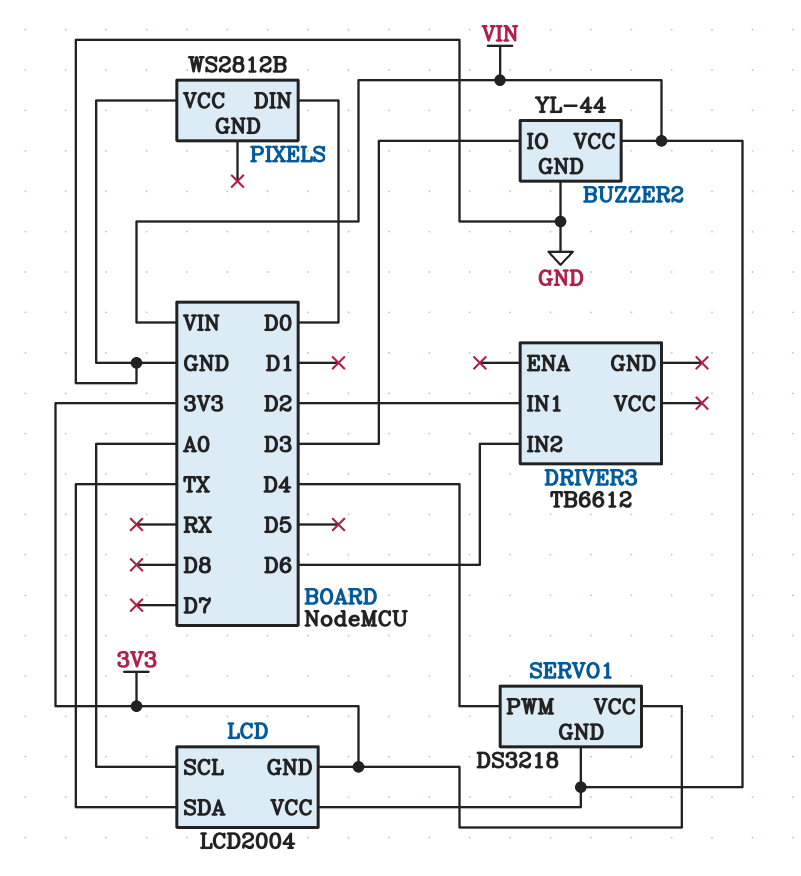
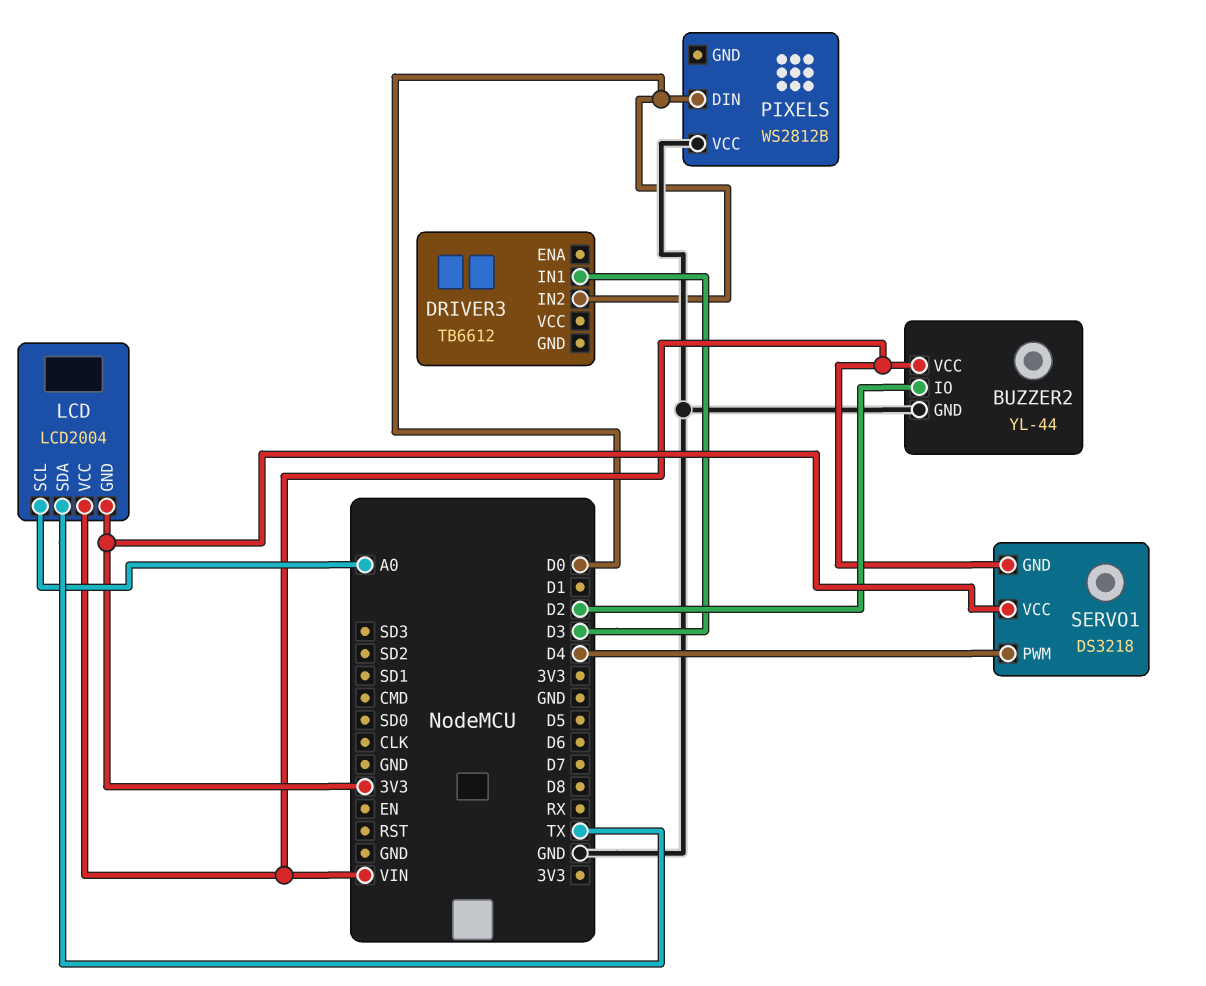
BUZZER2 pin IO: D3 -> D2
DRIVER3 pin IN1: D2 -> D3
DRIVER3 pin IN2: D6 -> D0

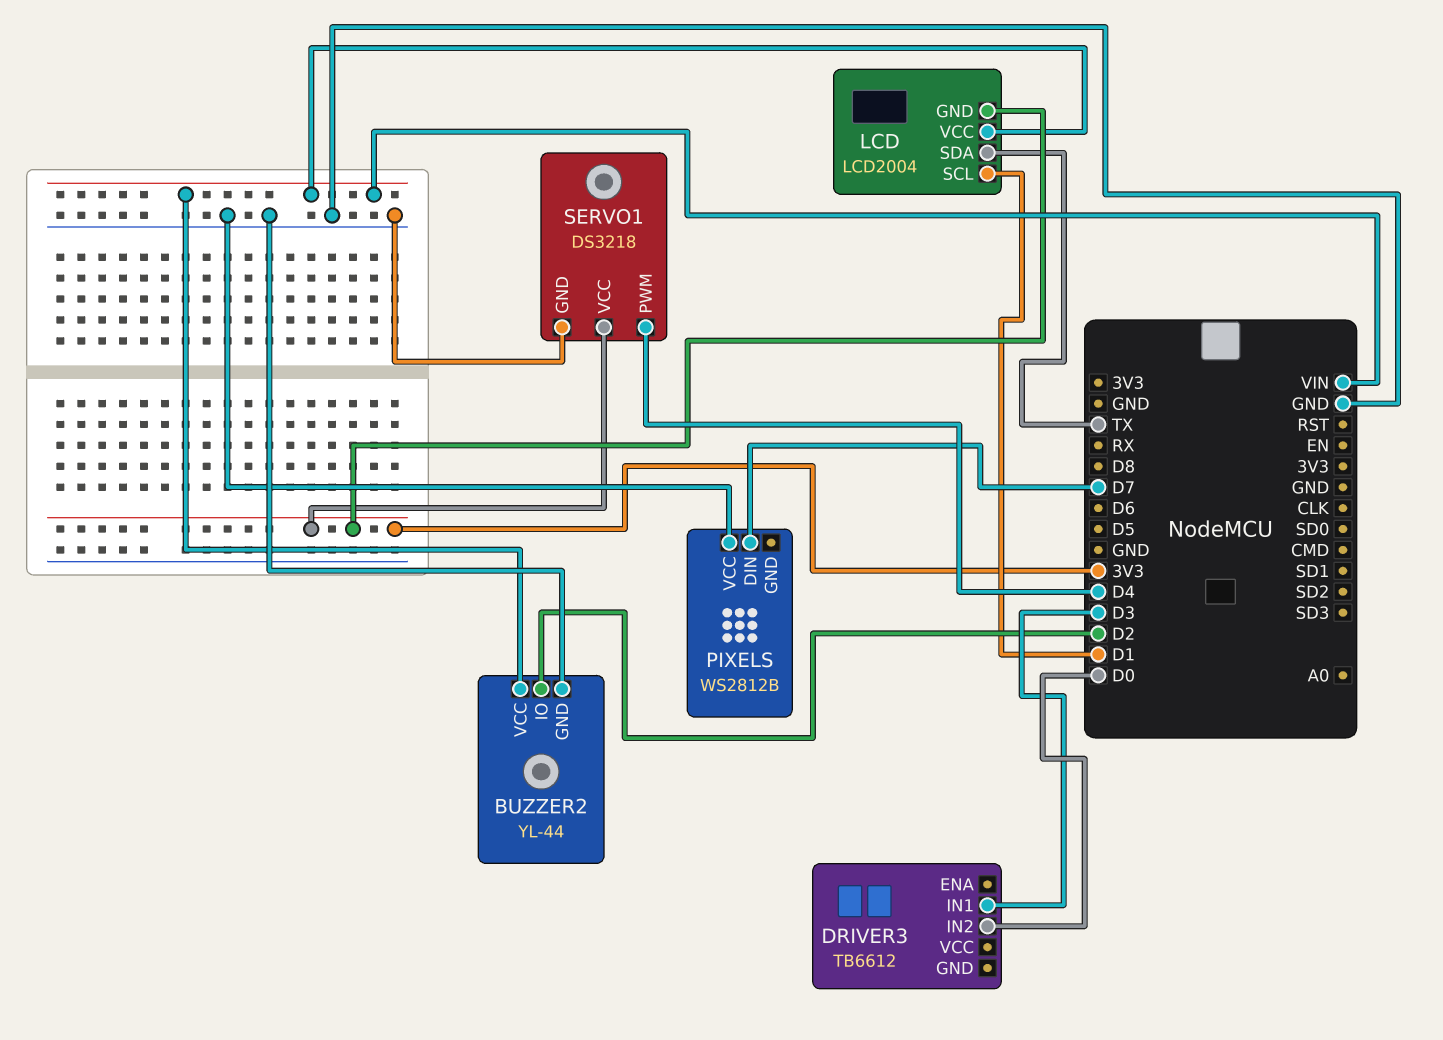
LCD pin SCL: A0 -> D1
PIXELS pin DIN: D0 -> D7
SERVO1 pin GND: VIN -> GND

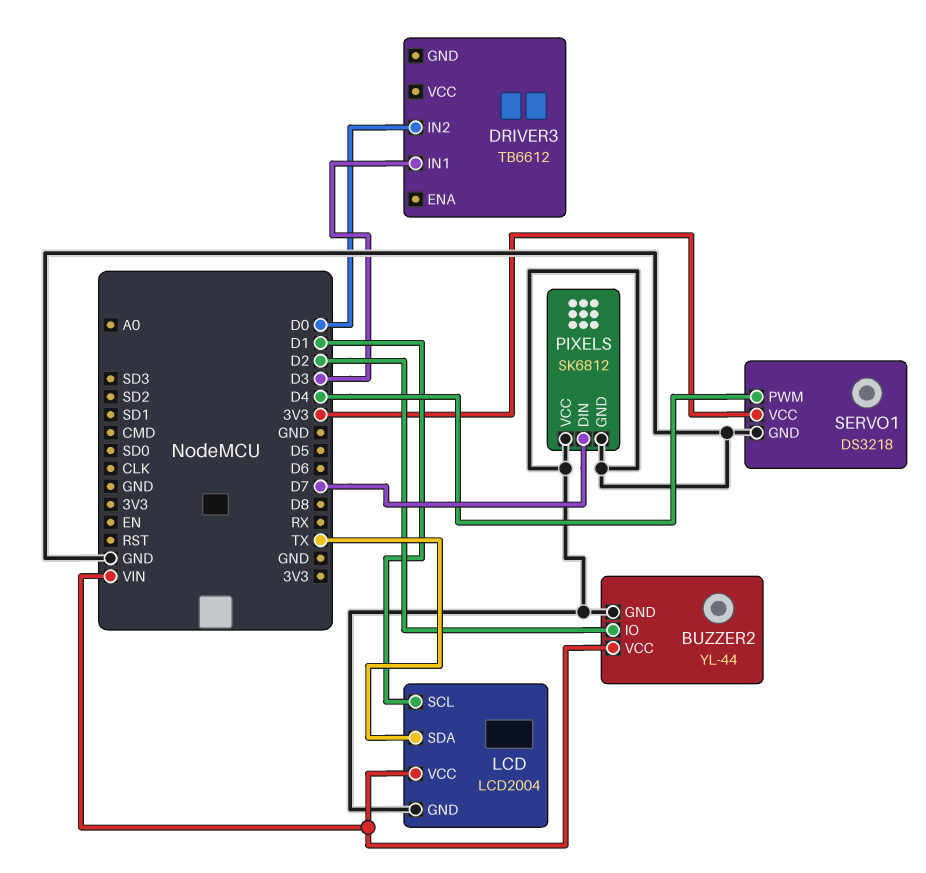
LCD pin GND: 3V3 -> GND
PIXELS: WS2812B -> SK6812
PIXELS pin GND: none -> GND

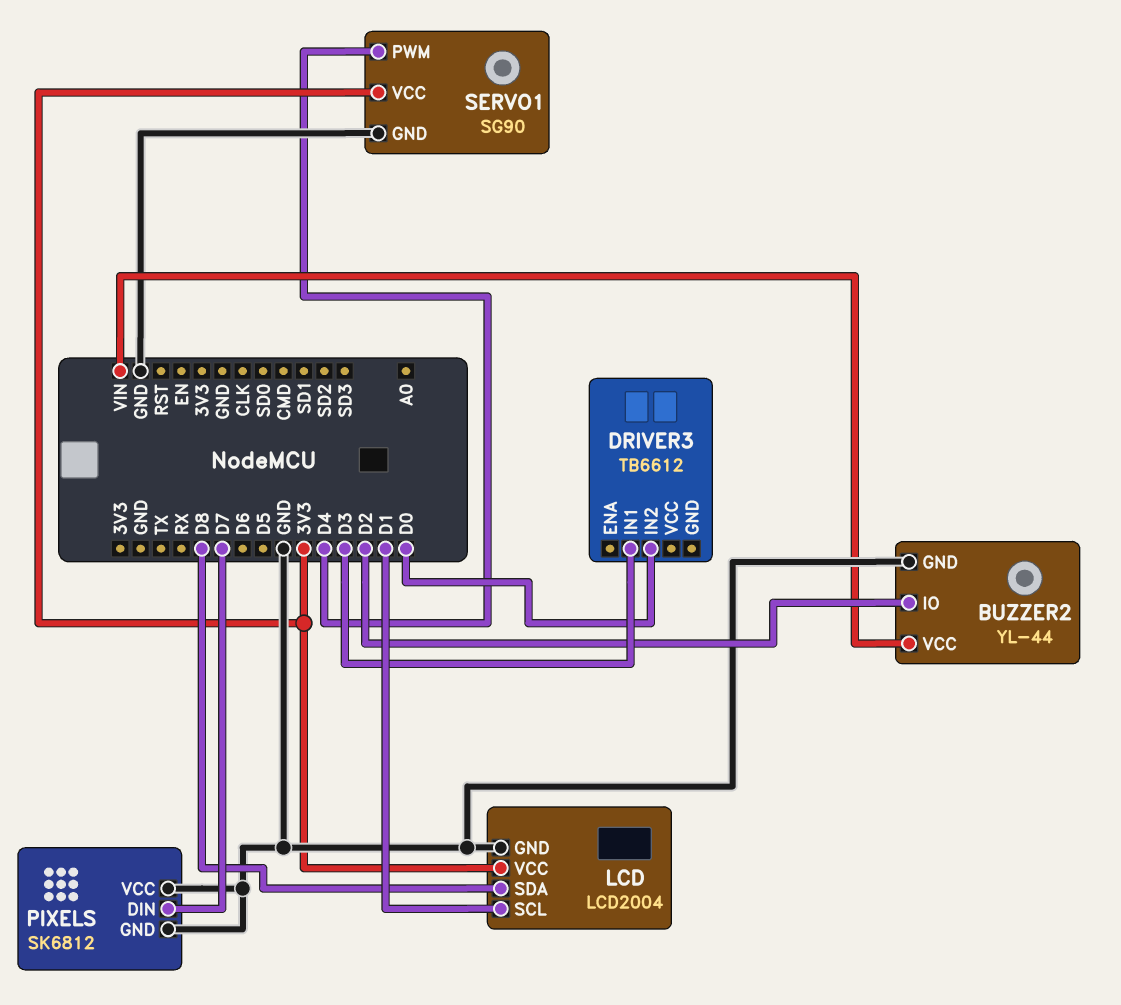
LCD pin SDA: TX -> D8
LCD pin VCC: VIN -> 3V3
SERVO1: DS3218 -> SG90

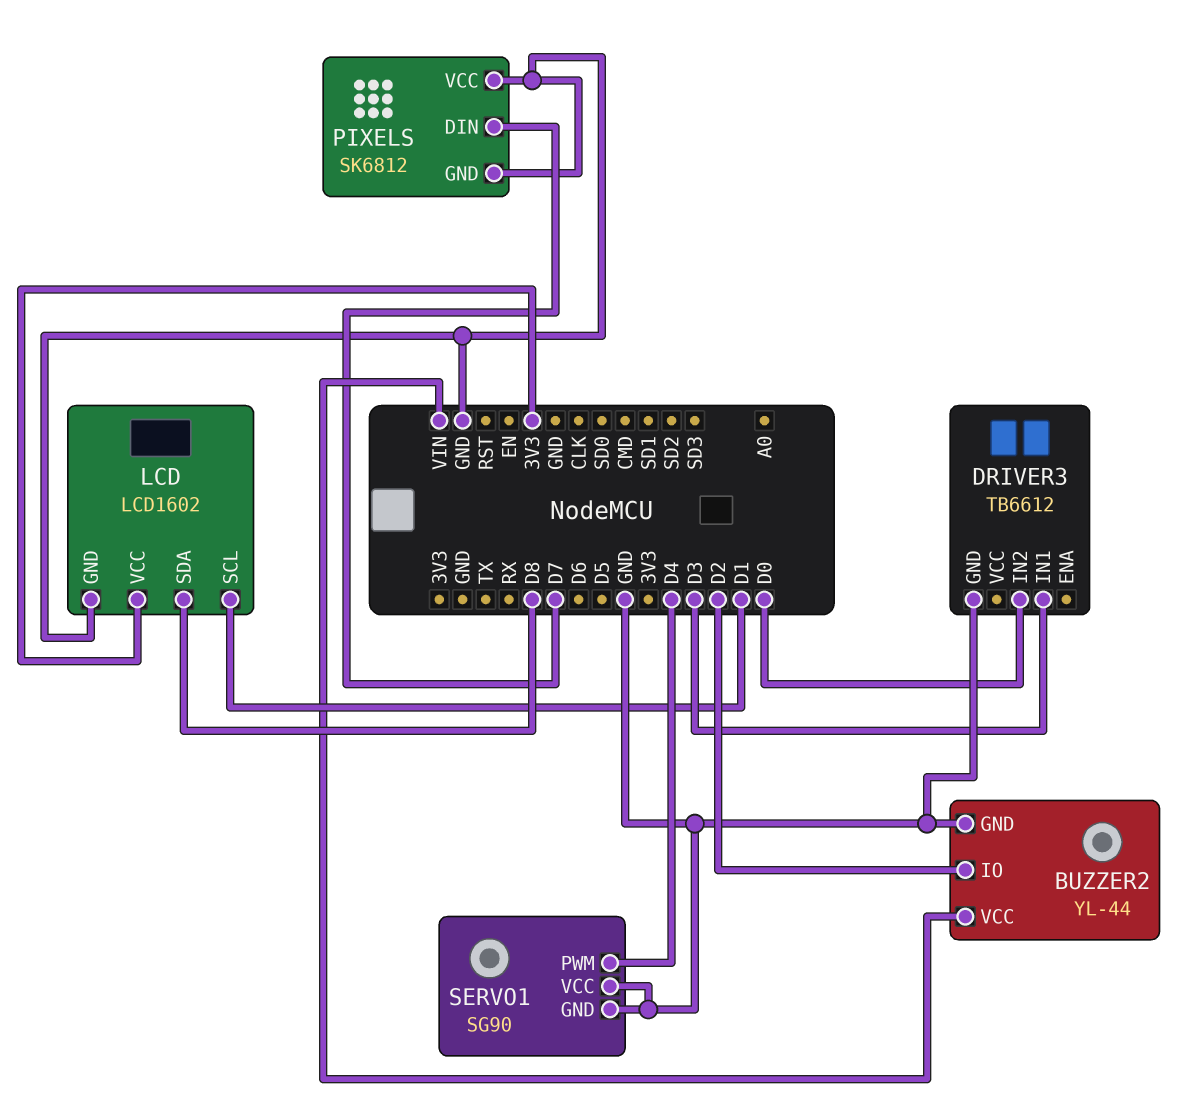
DRIVER3 pin GND: none -> GND
LCD: LCD2004 -> LCD1602
SERVO1 pin VCC: 3V3 -> GND

